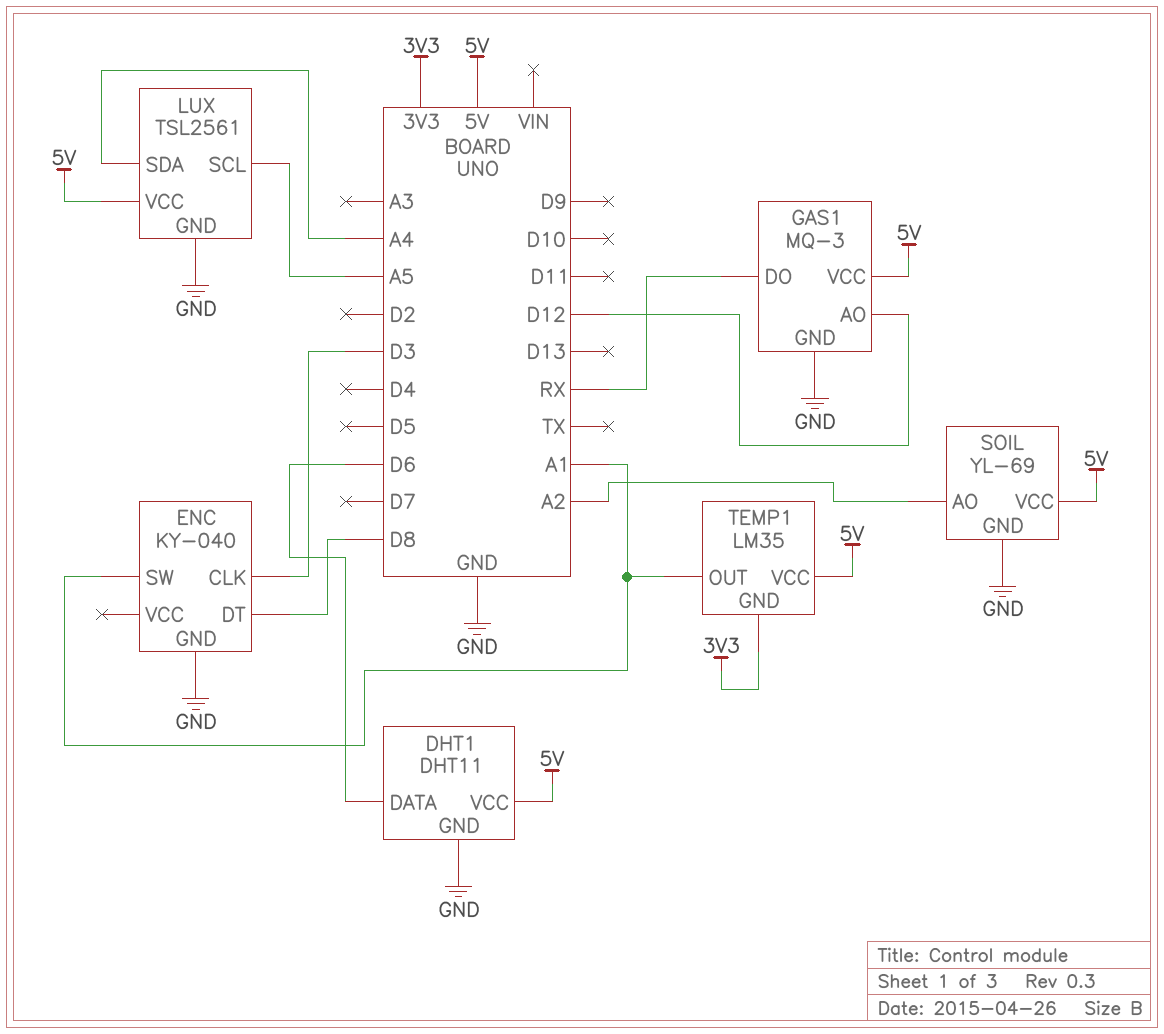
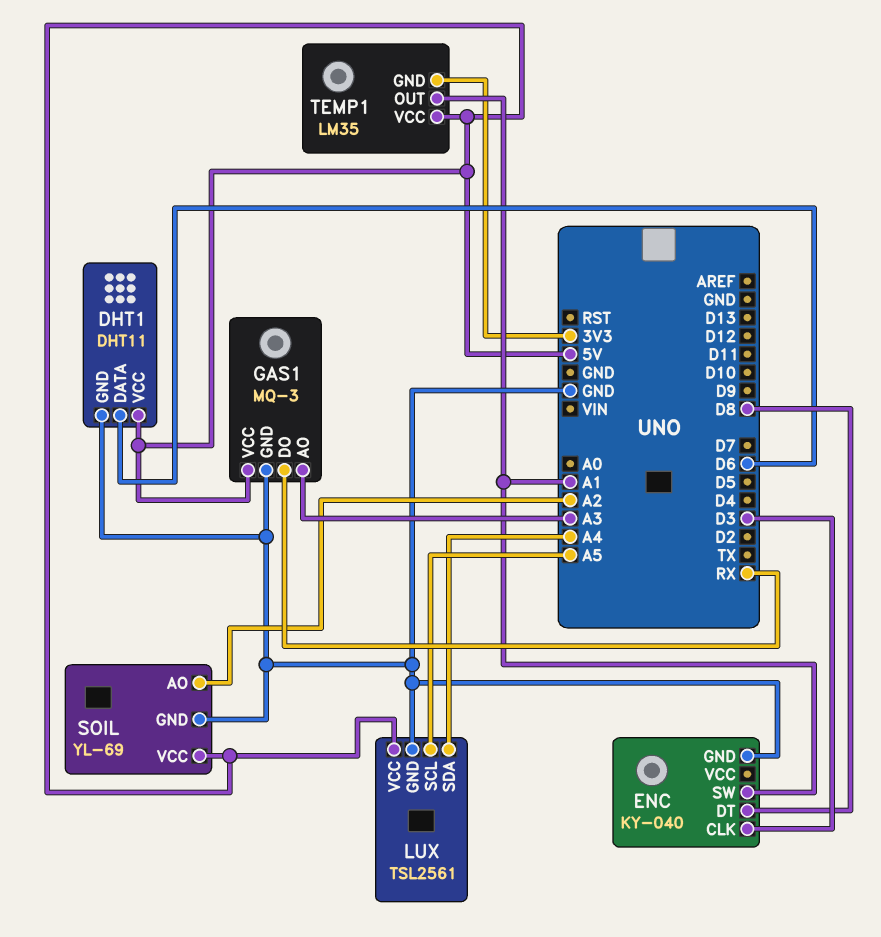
GAS1 pin AO: D12 -> A3

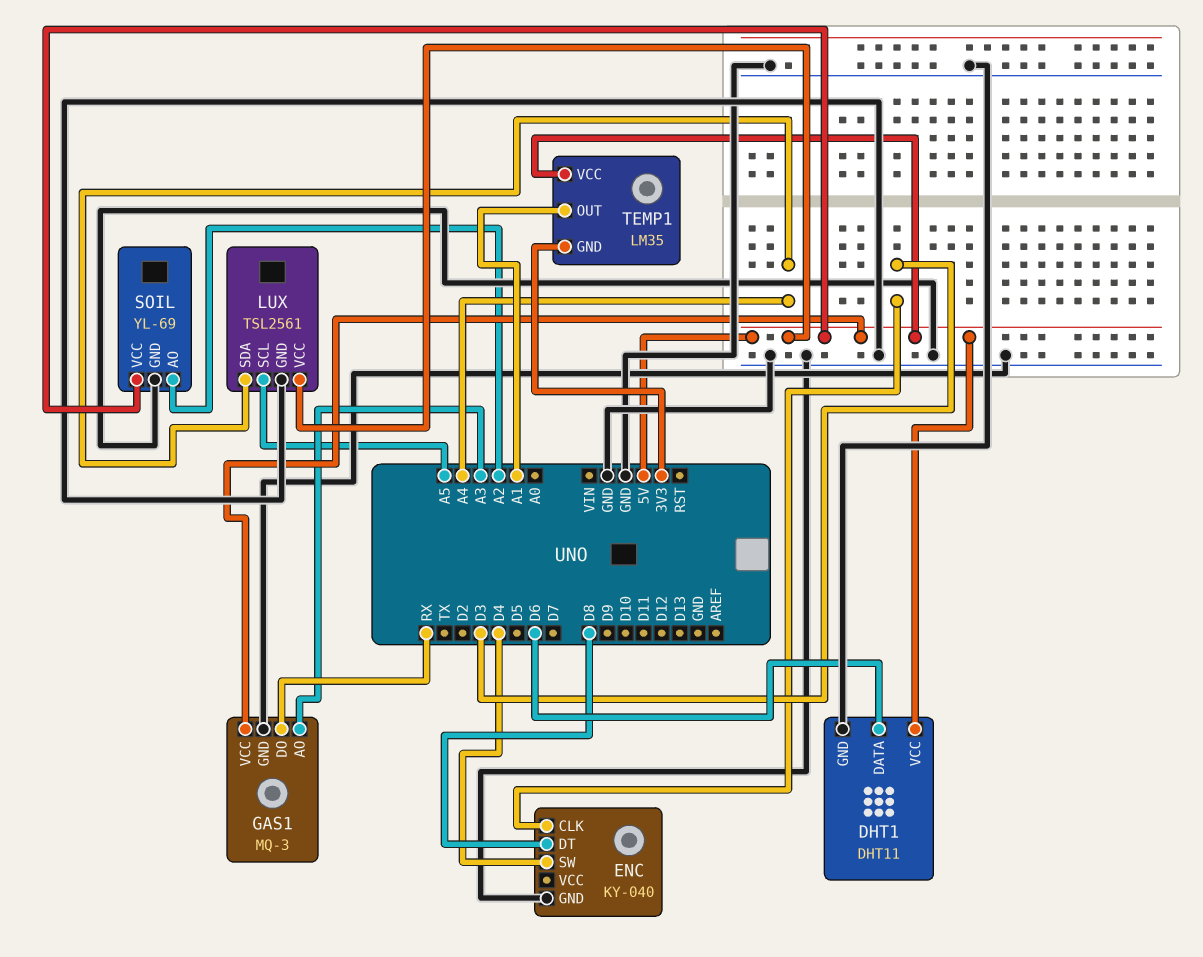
ENC pin SW: A1 -> D4

